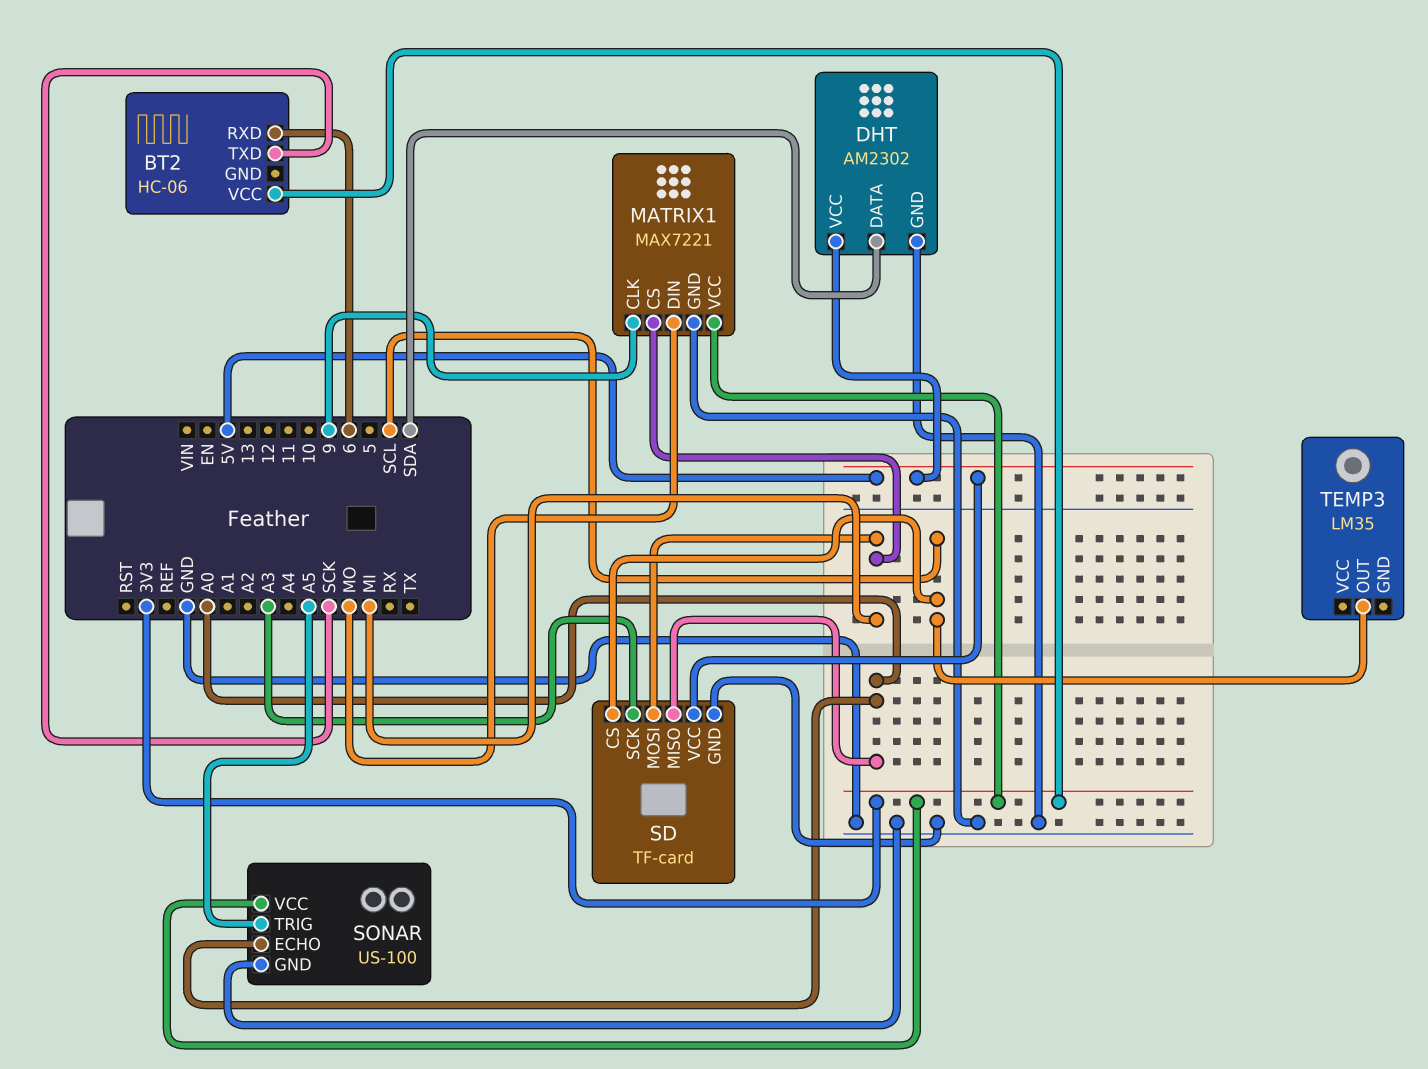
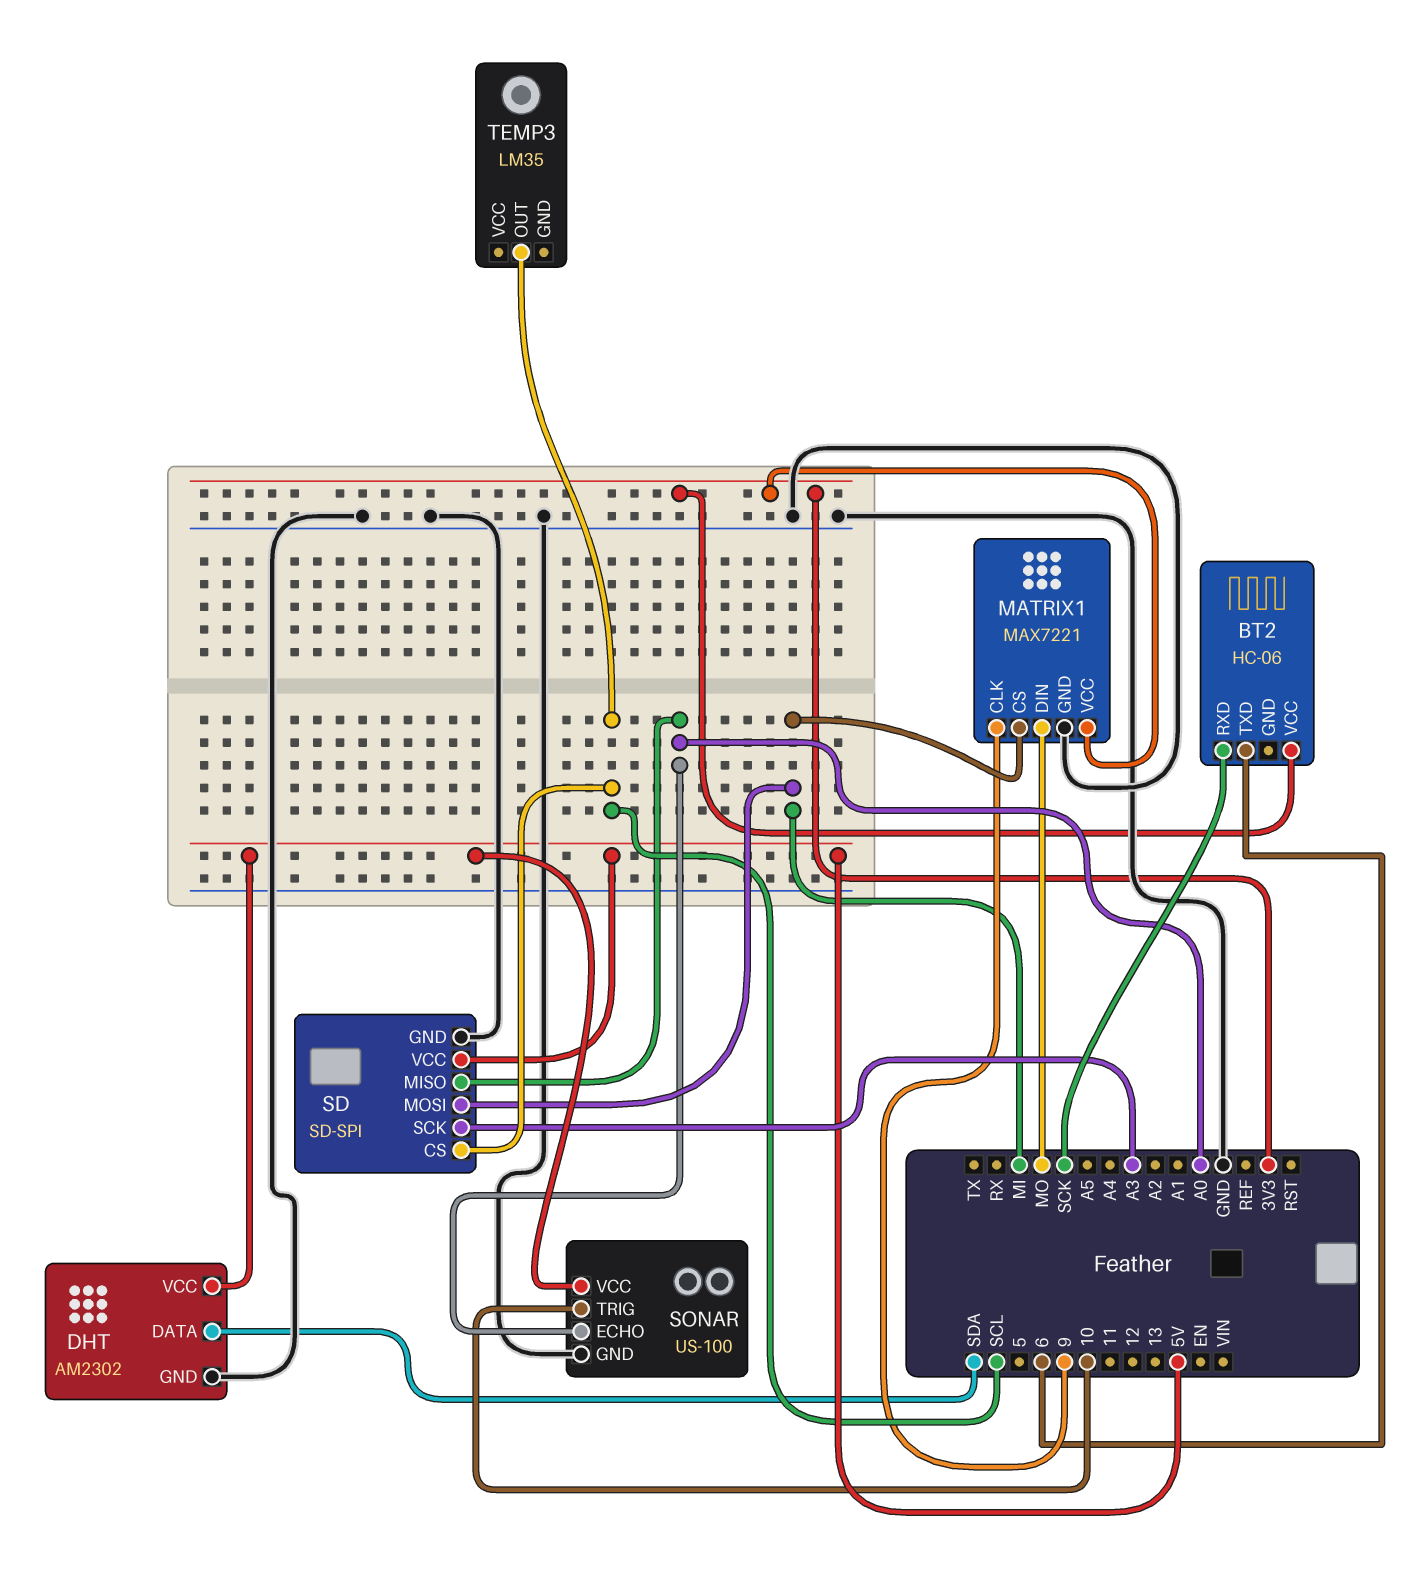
BT2 pin RXD: 6 -> SCK
BT2 pin TXD: SCK -> 6
SD: TF-card -> SD-SPI
SONAR pin TRIG: A5 -> 10
SONAR pin VCC: 3V3 -> 5V

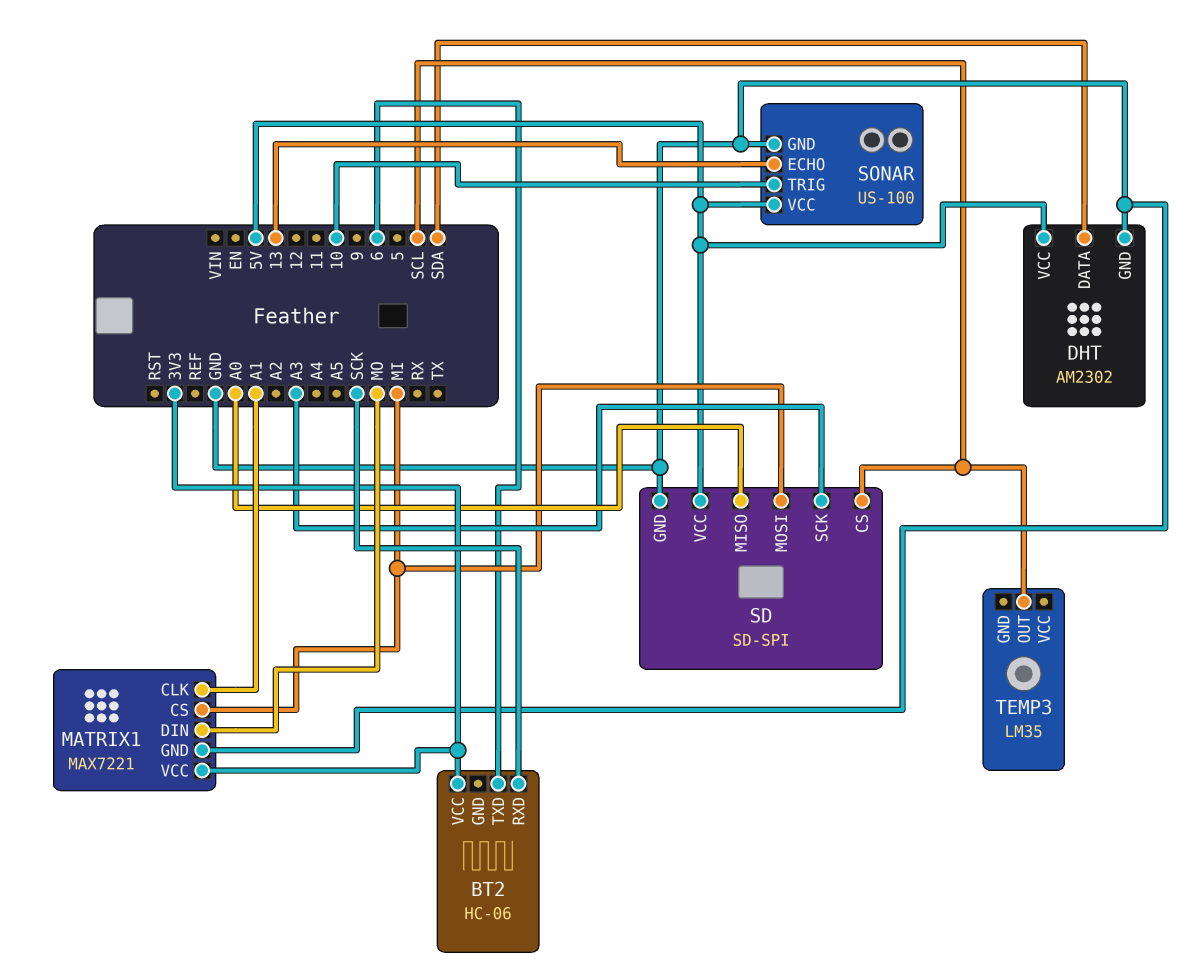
MATRIX1 pin CLK: 9 -> A1
SONAR pin ECHO: A0 -> 13

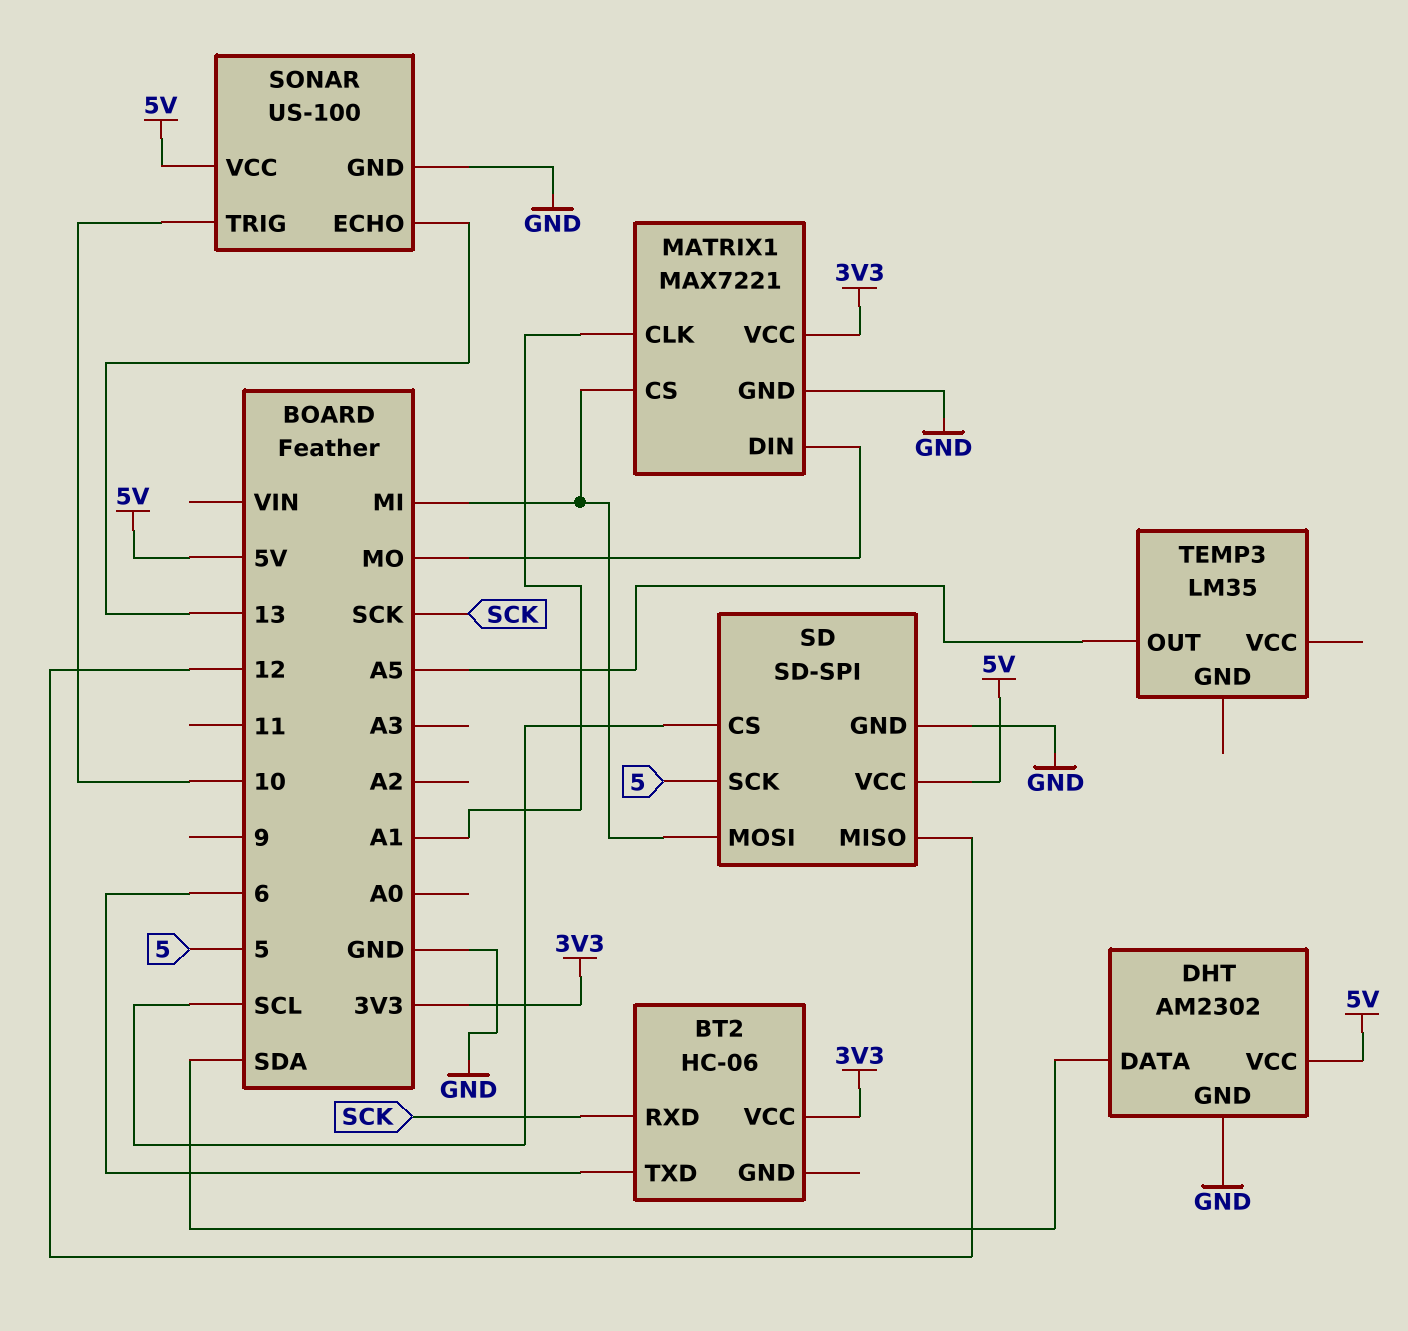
SD pin MISO: A0 -> 12
SD pin SCK: A3 -> 5
TEMP3 pin OUT: SCL -> A5

